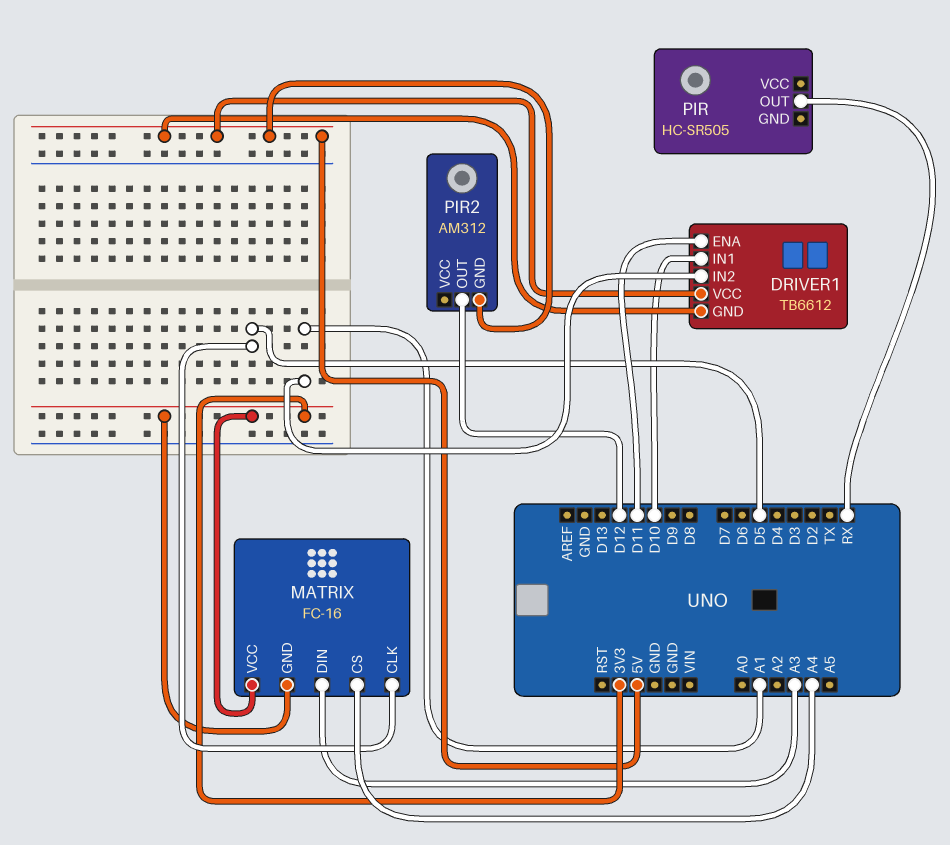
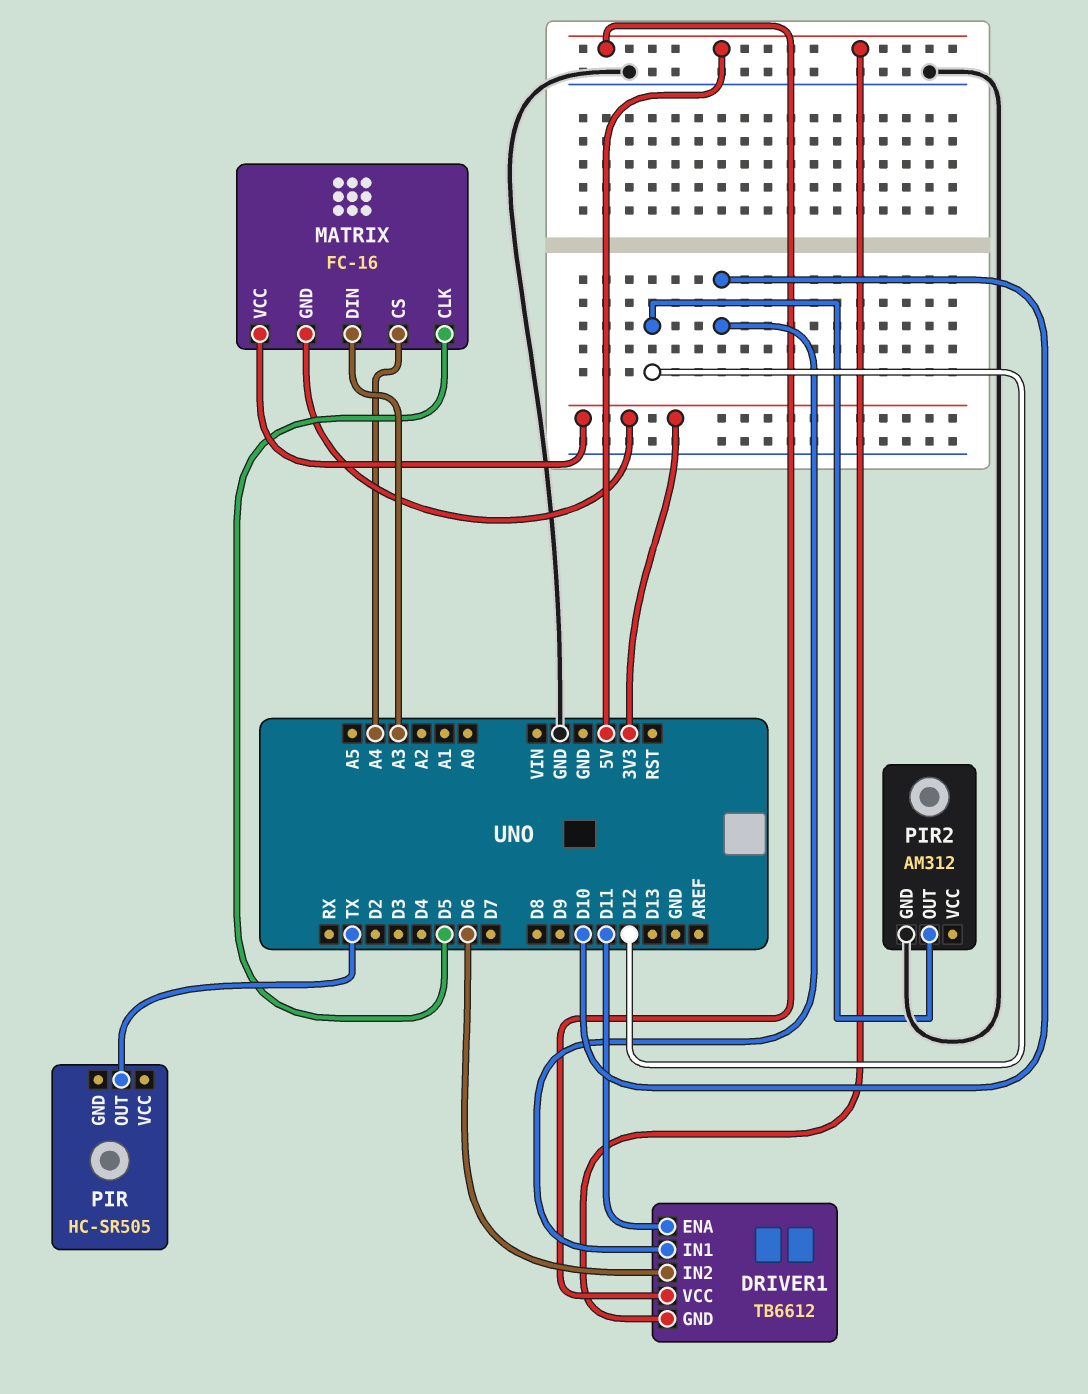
DRIVER1 pin IN2: A1 -> D6
PIR pin OUT: RX -> TX
PIR2 pin GND: 5V -> GND

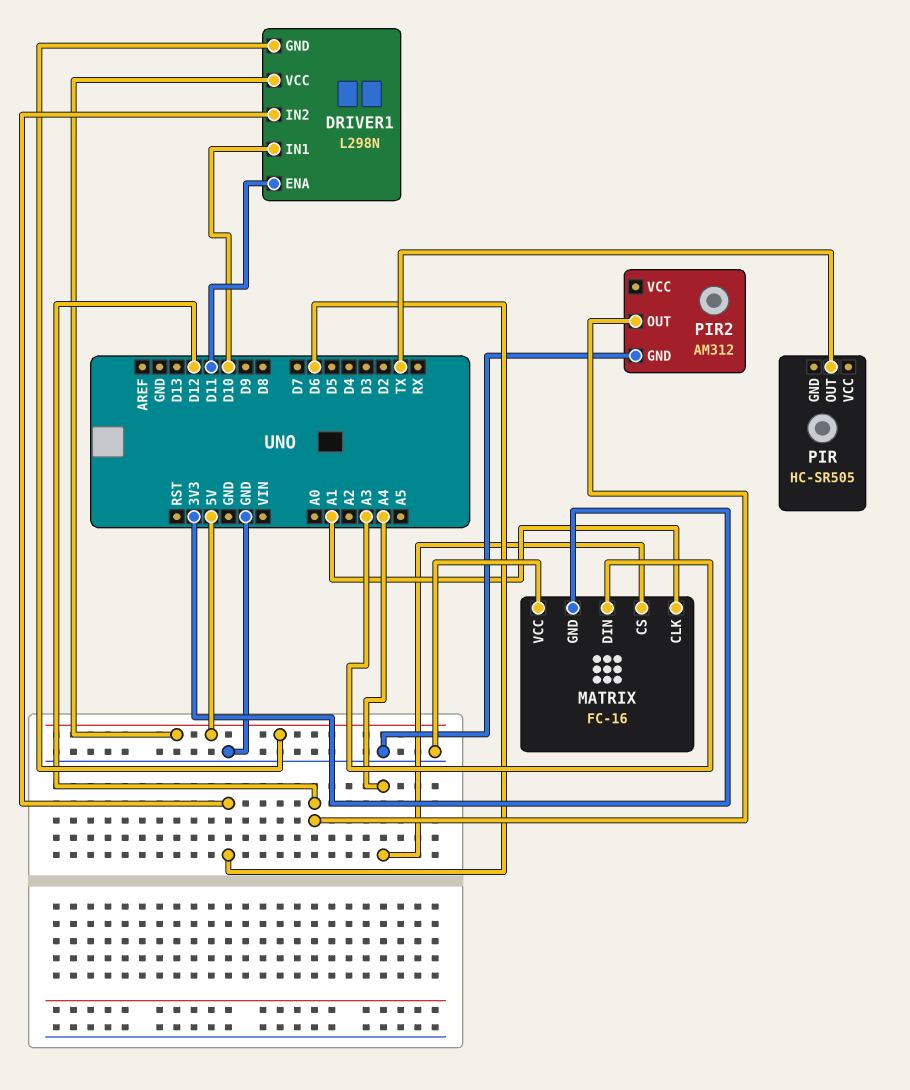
DRIVER1: TB6612 -> L298N
MATRIX pin CLK: D5 -> A1
MATRIX pin VCC: 3V3 -> GND

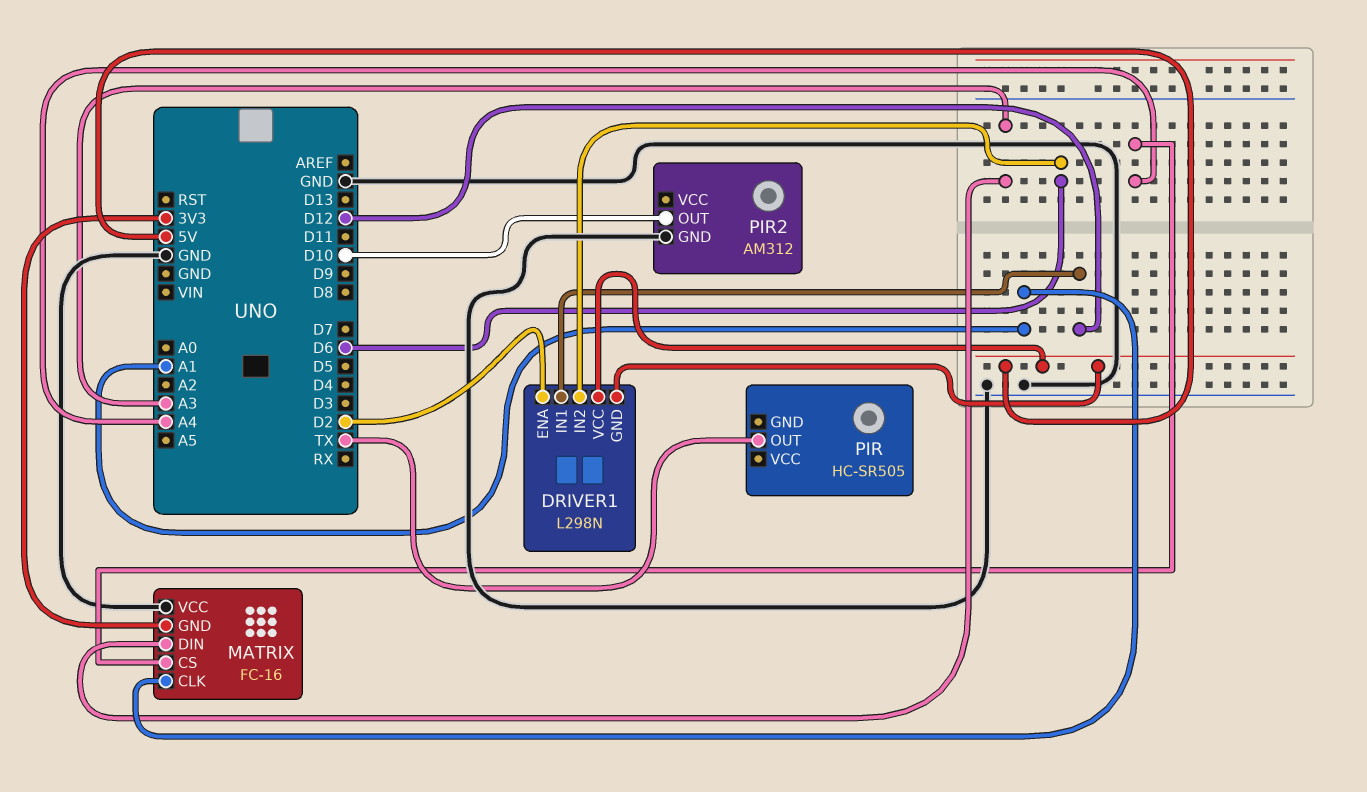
DRIVER1 pin ENA: D11 -> D2
DRIVER1 pin IN1: D10 -> D12
PIR2 pin OUT: D12 -> D10

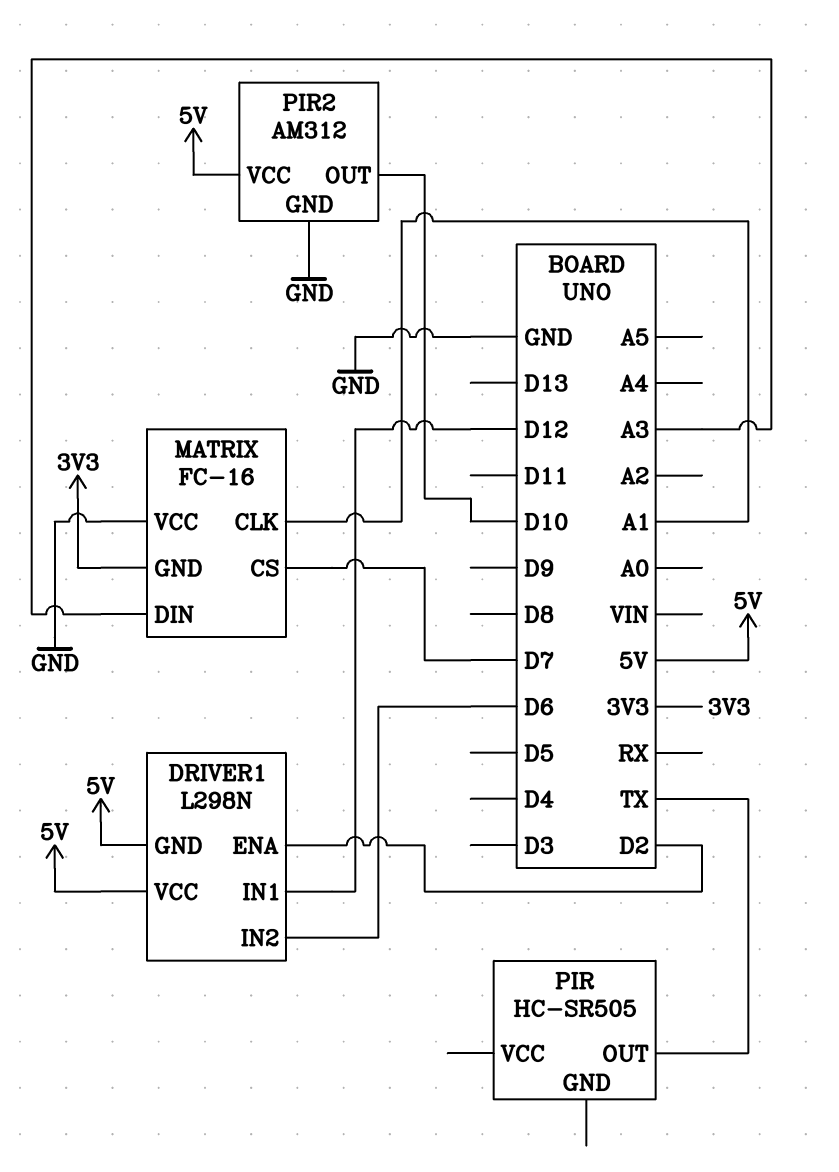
MATRIX pin CS: A4 -> D7
PIR2 pin VCC: none -> 5V

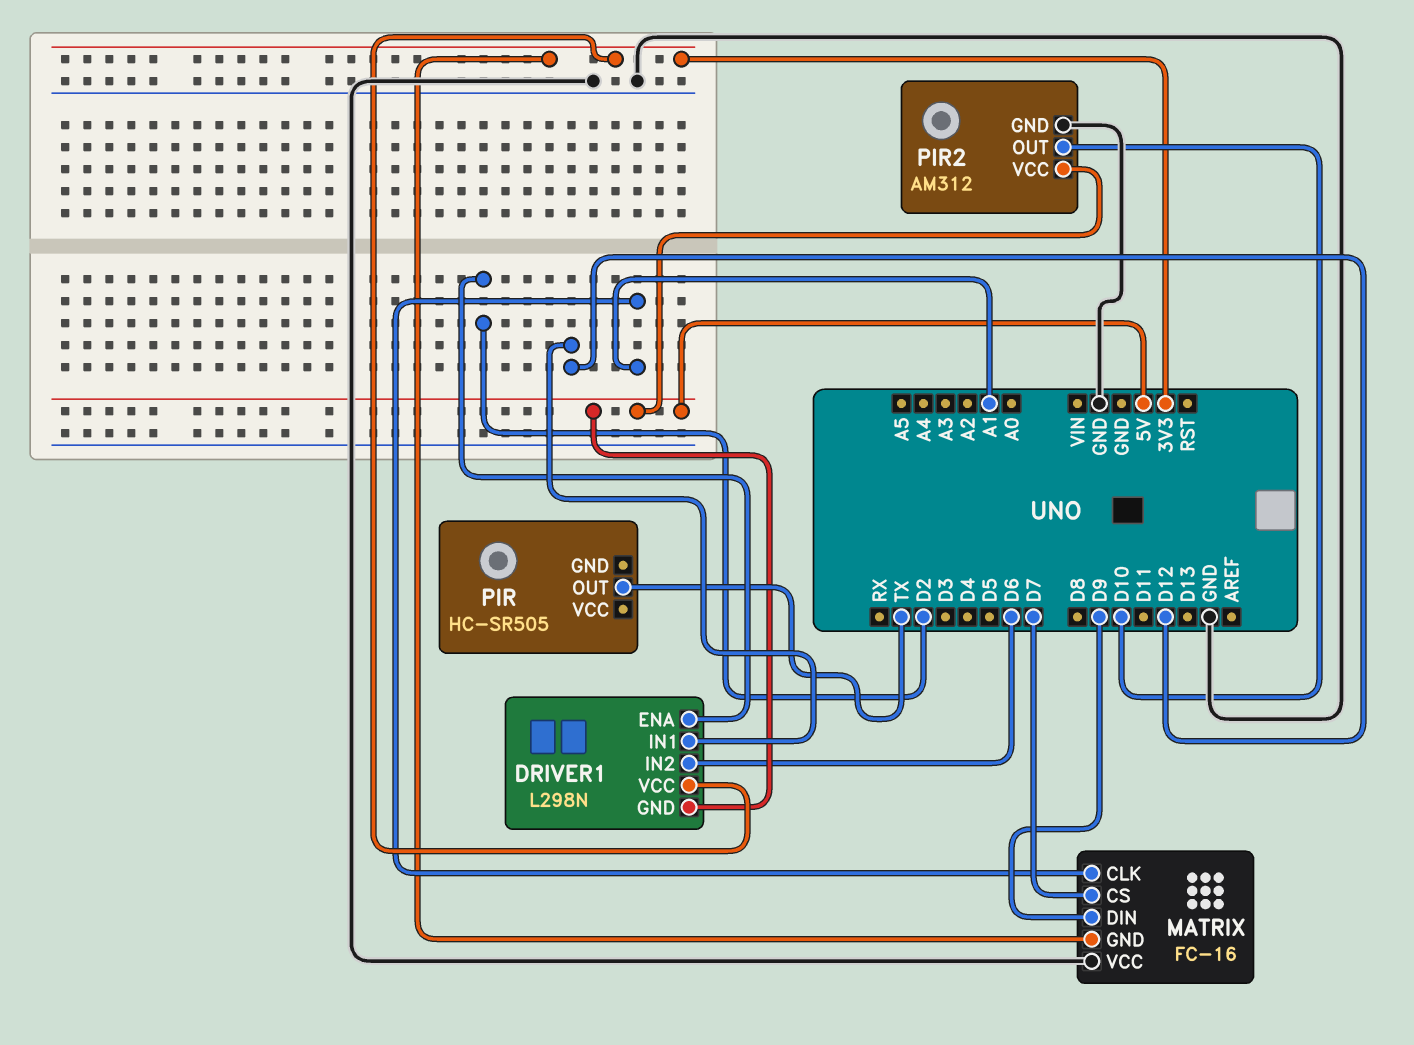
DRIVER1 pin VCC: 5V -> 3V3
MATRIX pin DIN: A3 -> D9

